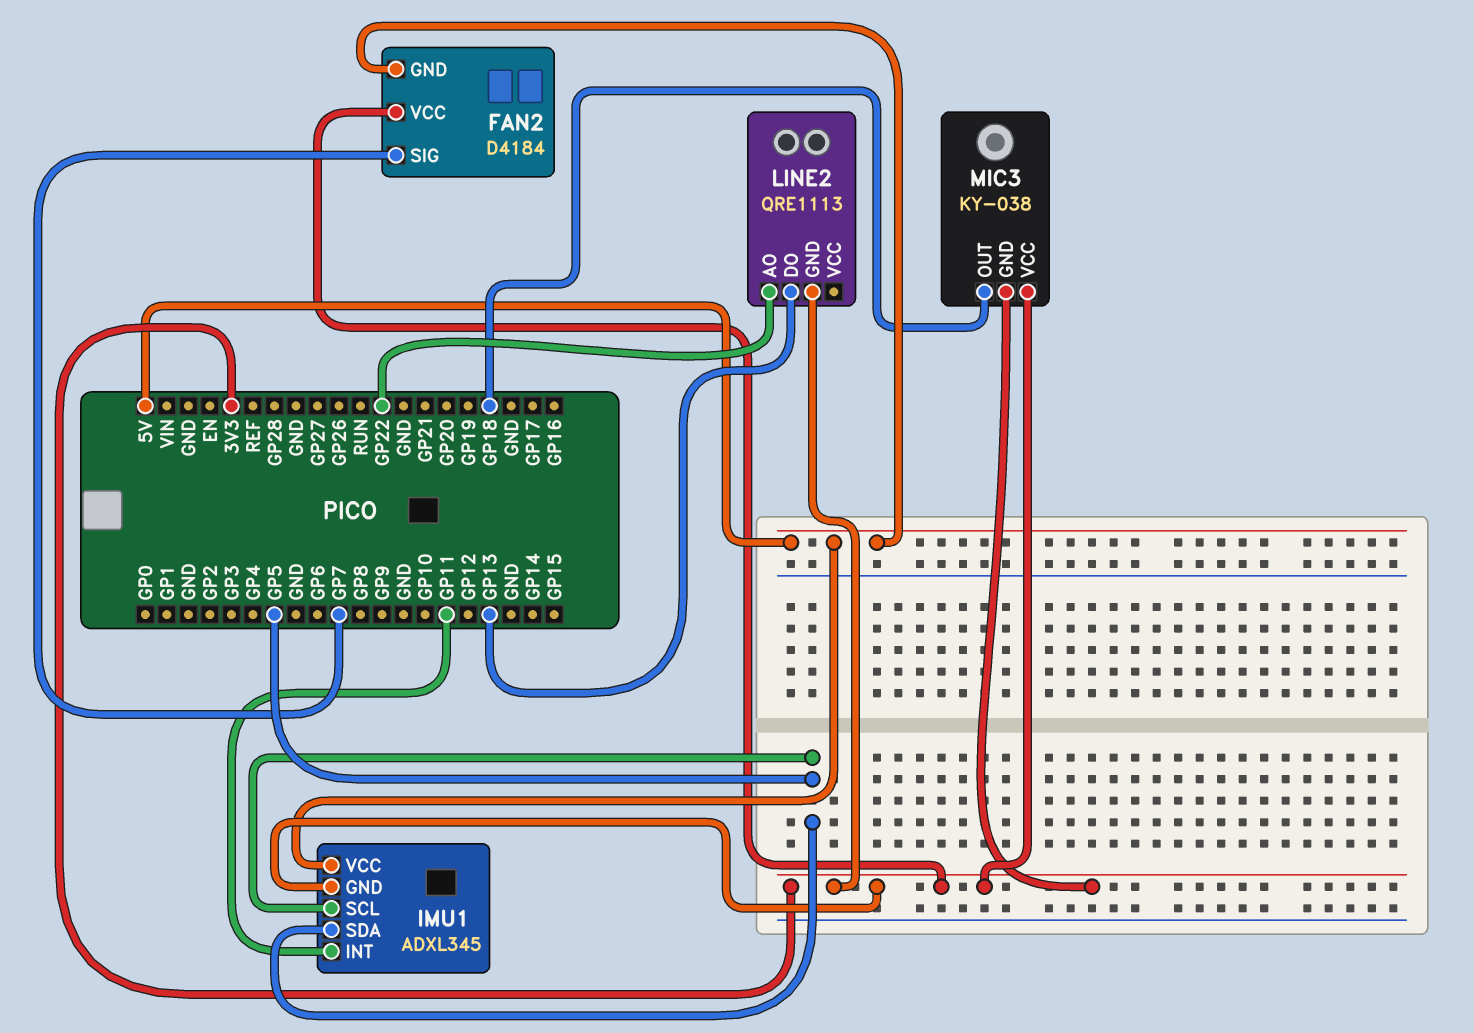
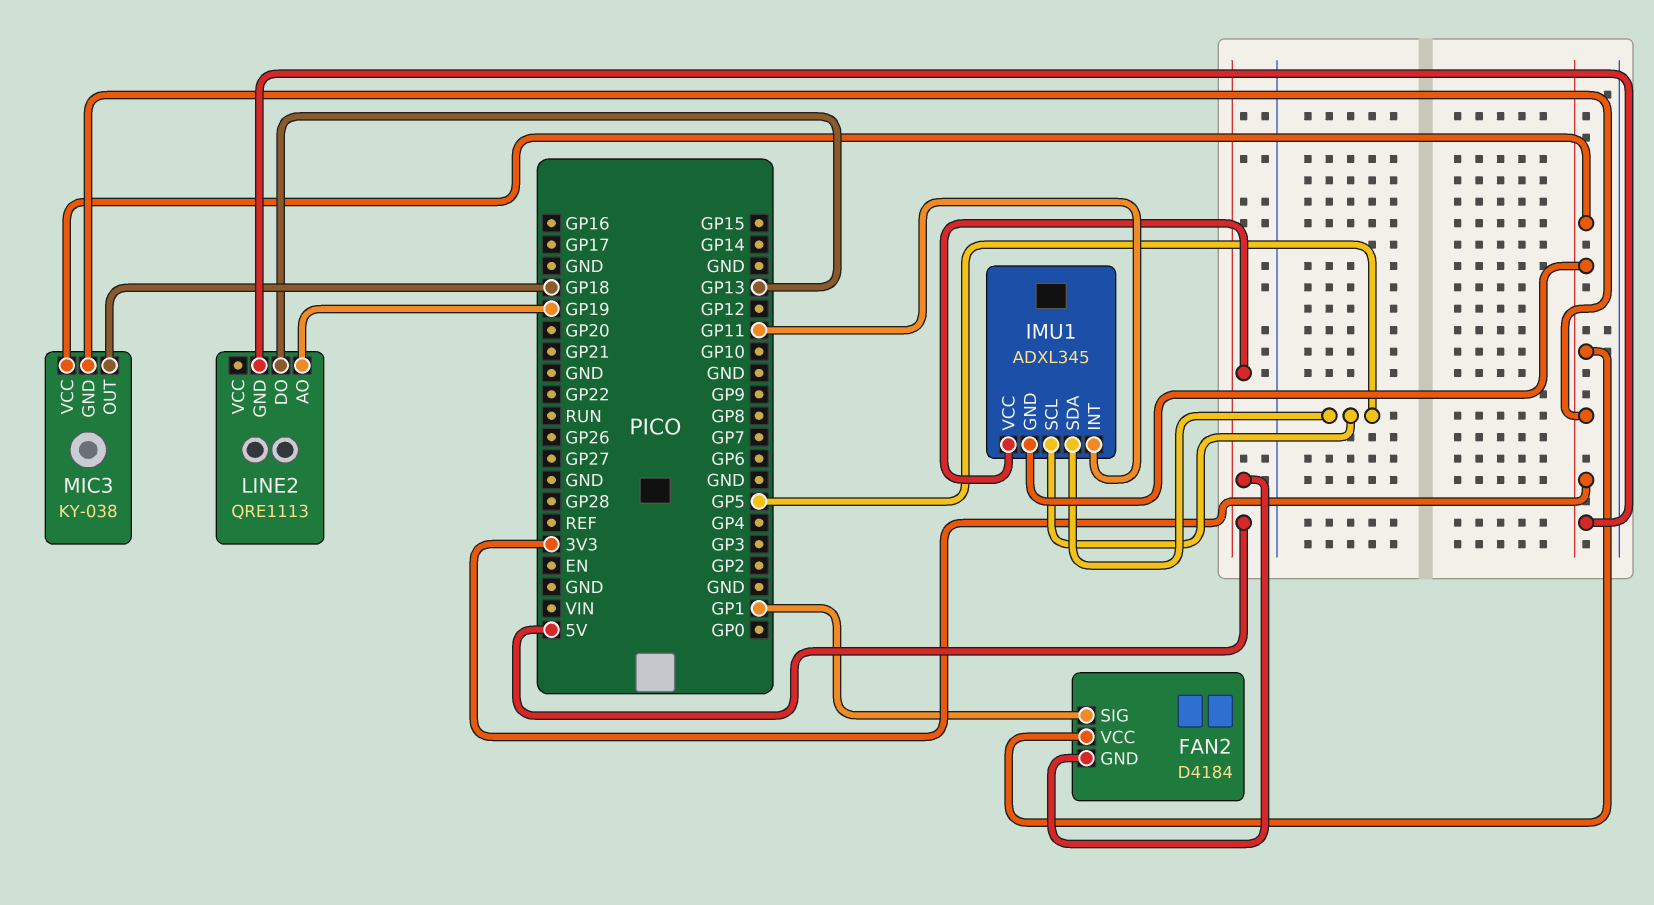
FAN2 pin SIG: GP7 -> GP1
LINE2 pin AO: GP22 -> GP19

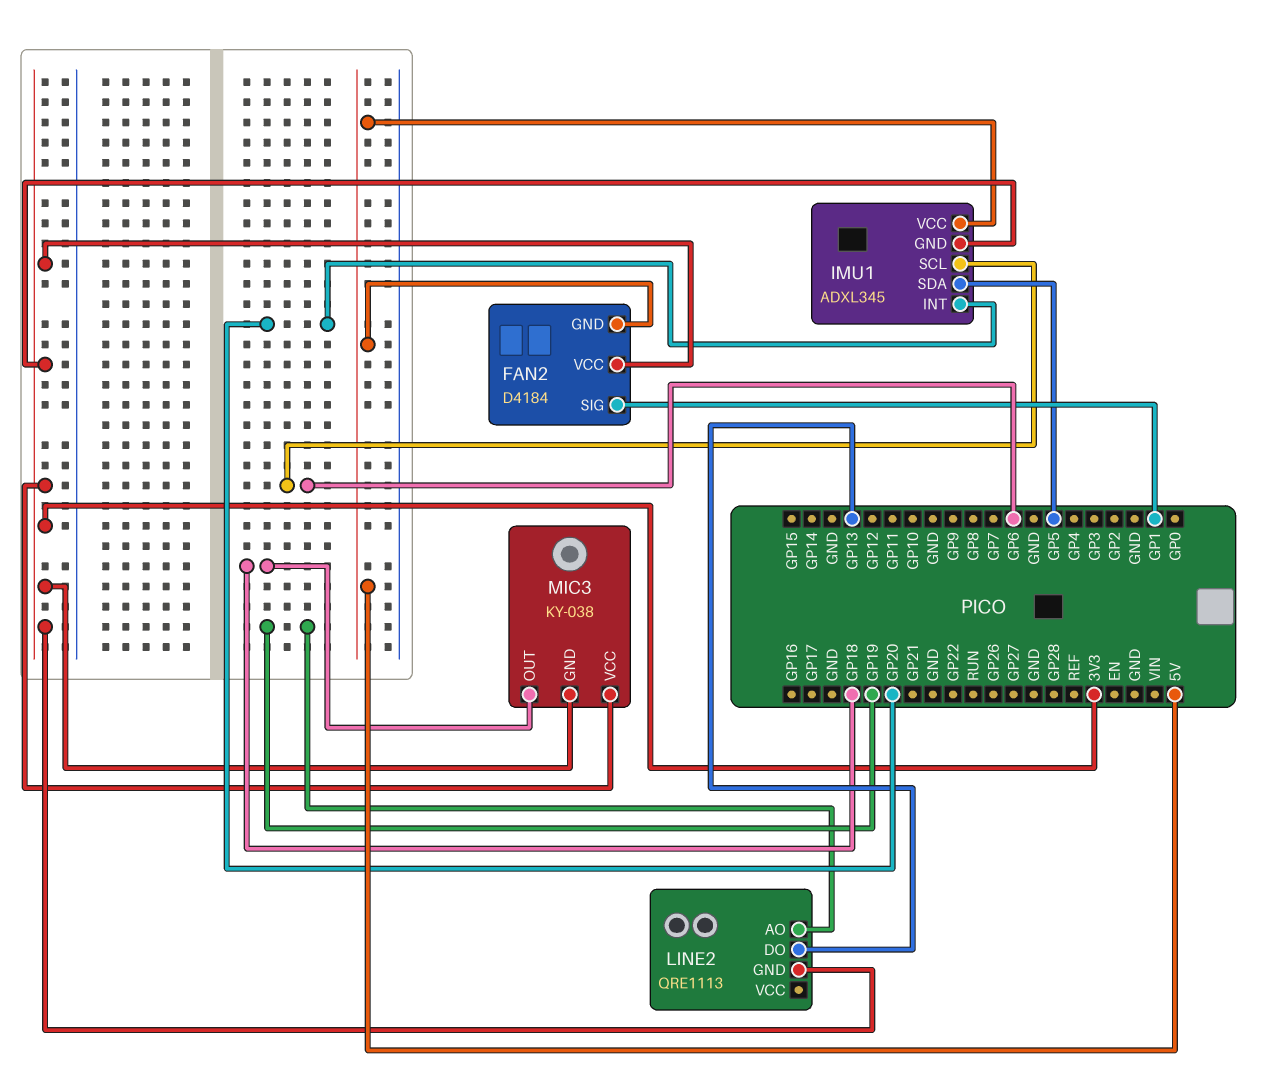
IMU1 pin INT: GP11 -> GP20
IMU1 pin SCL: GP5 -> GP6

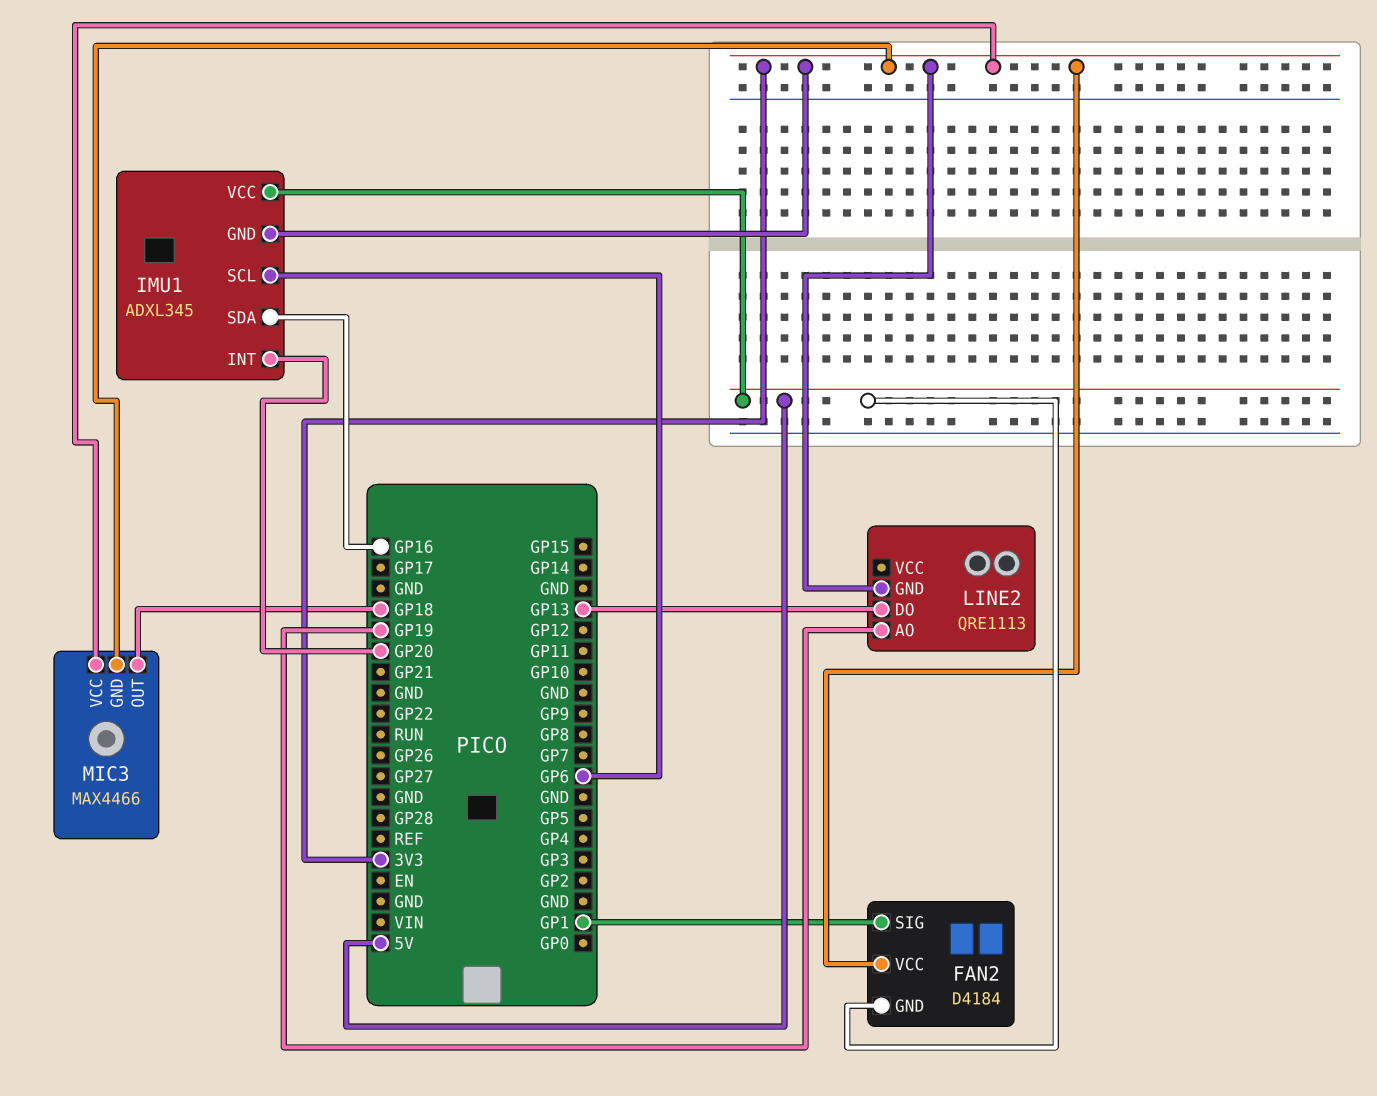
IMU1 pin SDA: GP5 -> GP16
MIC3: KY-038 -> MAX4466

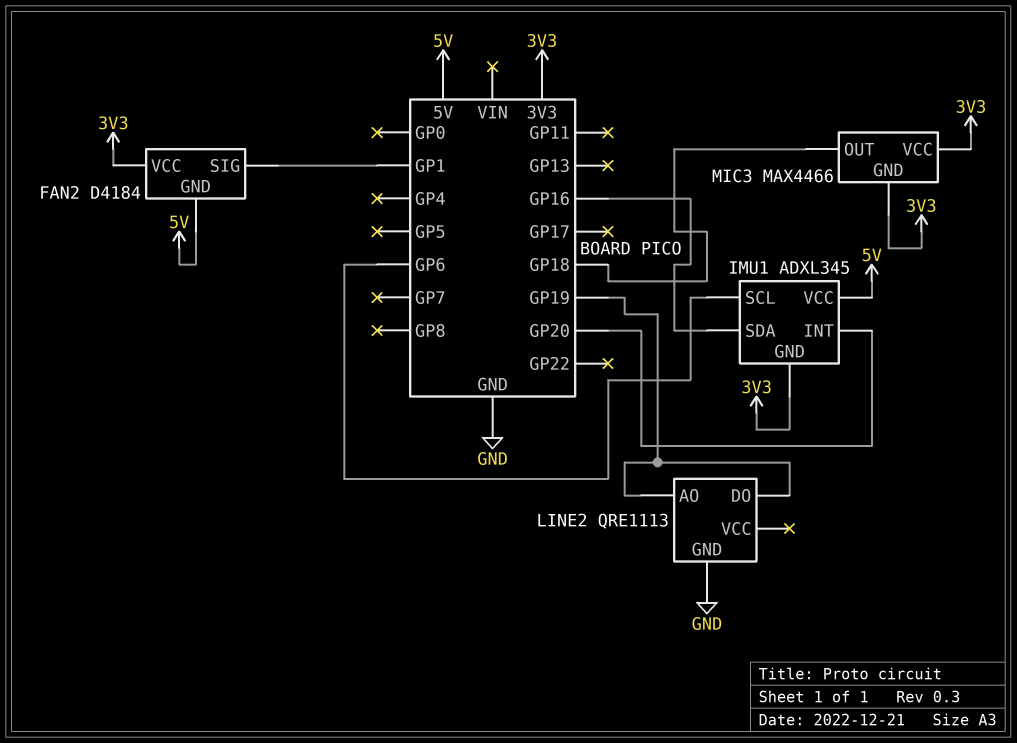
LINE2 pin DO: GP13 -> GP19
LINE2 pin GND: 3V3 -> GND

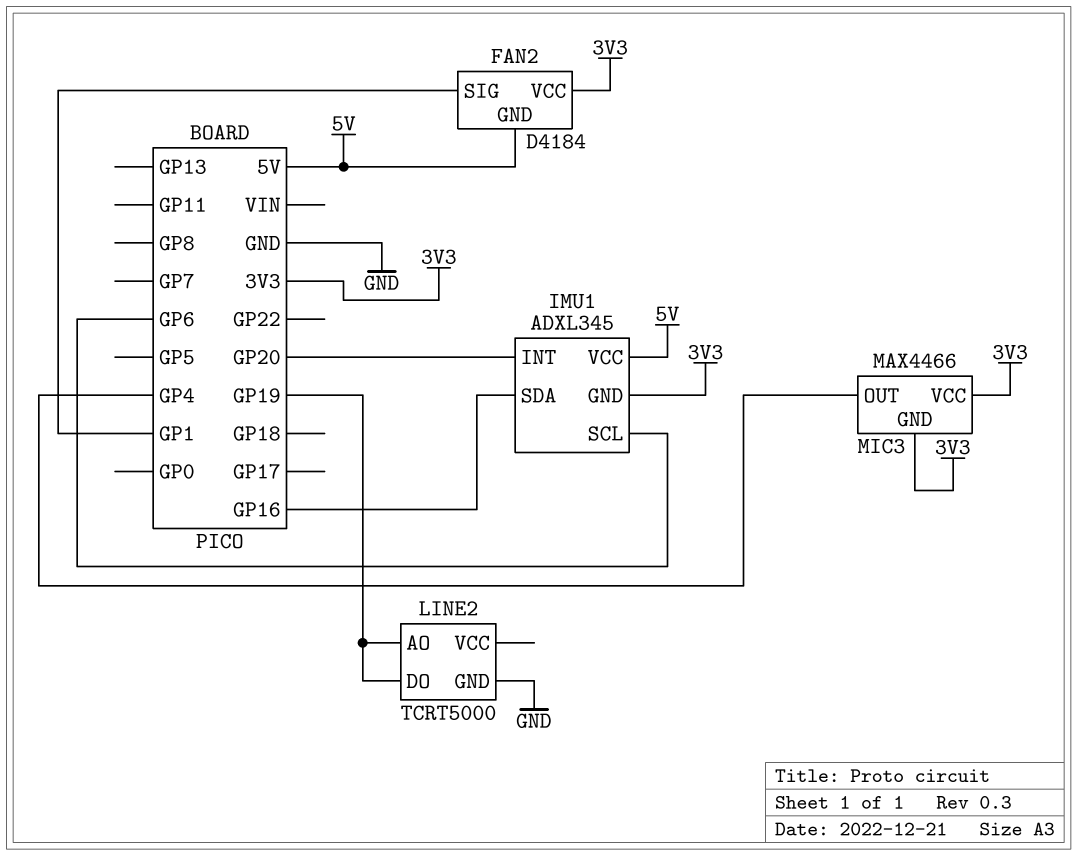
LINE2: QRE1113 -> TCRT5000
MIC3 pin OUT: GP18 -> GP4

